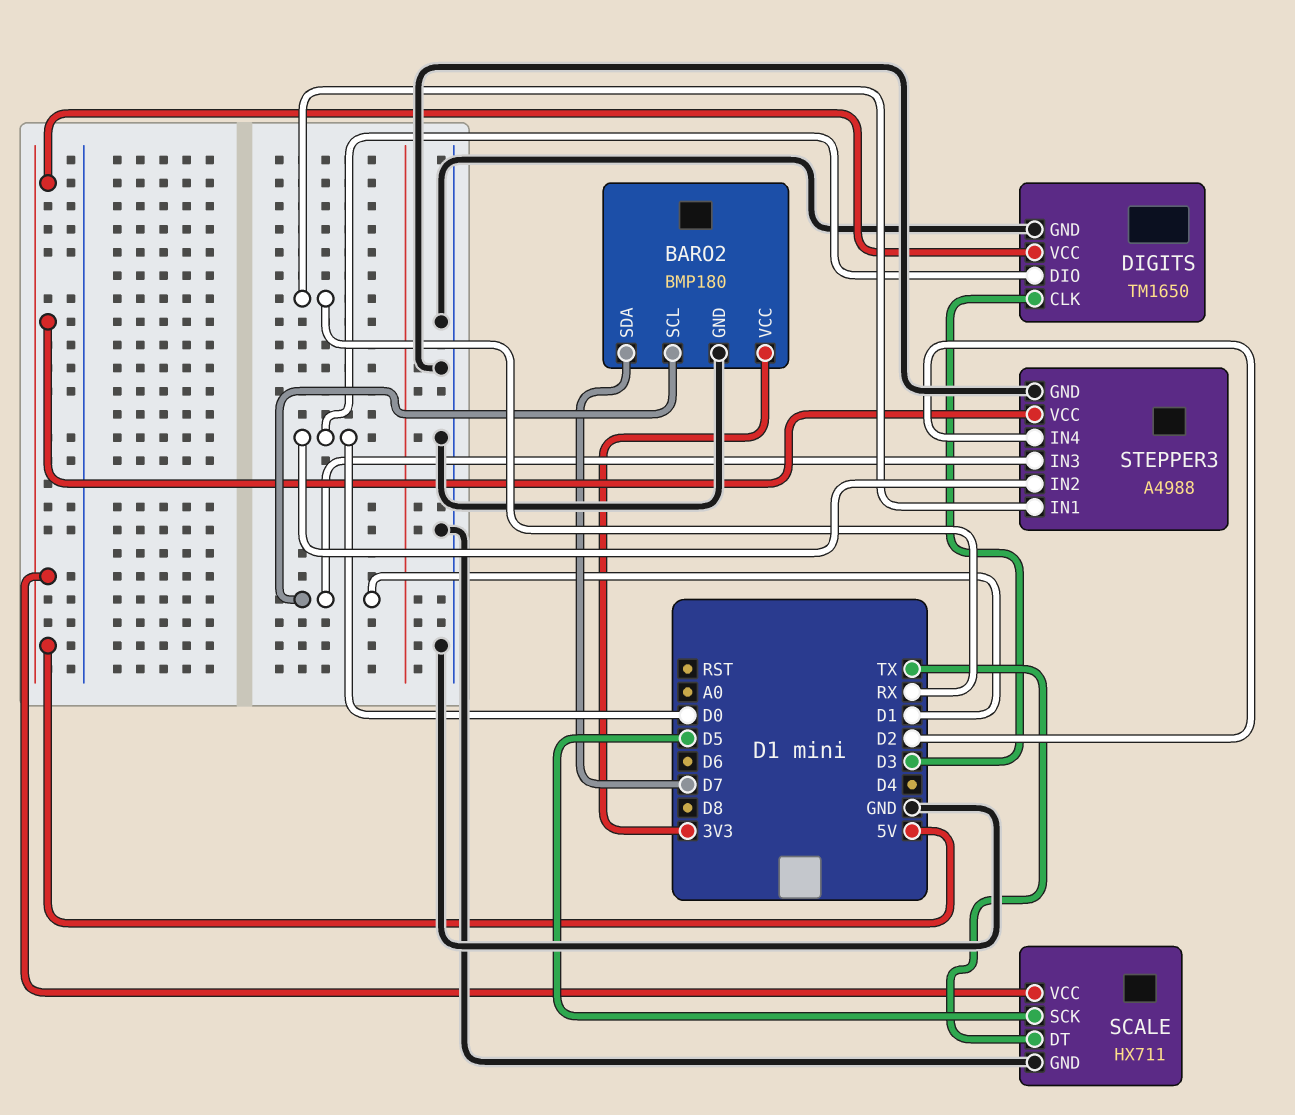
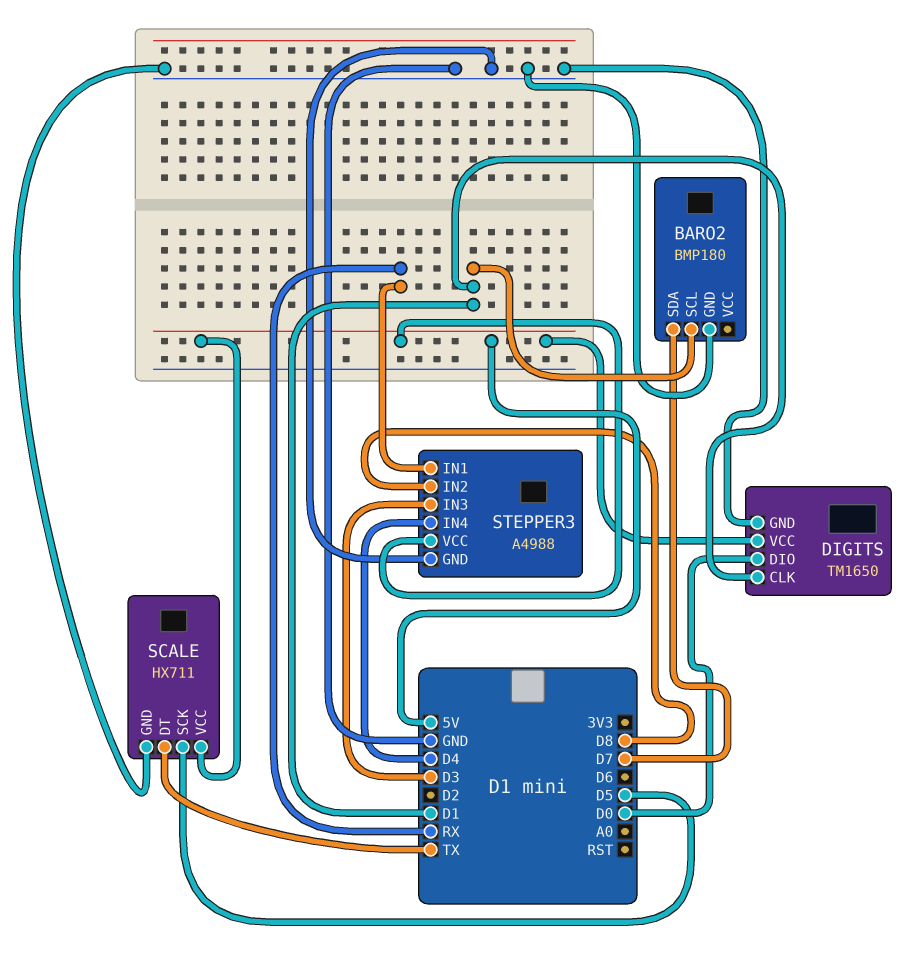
BARO2 pin VCC: 3V3 -> none
DIGITS pin CLK: D3 -> D1
STEPPER3 pin IN2: D0 -> D8
STEPPER3 pin IN3: D1 -> D3
STEPPER3 pin IN4: D2 -> D4

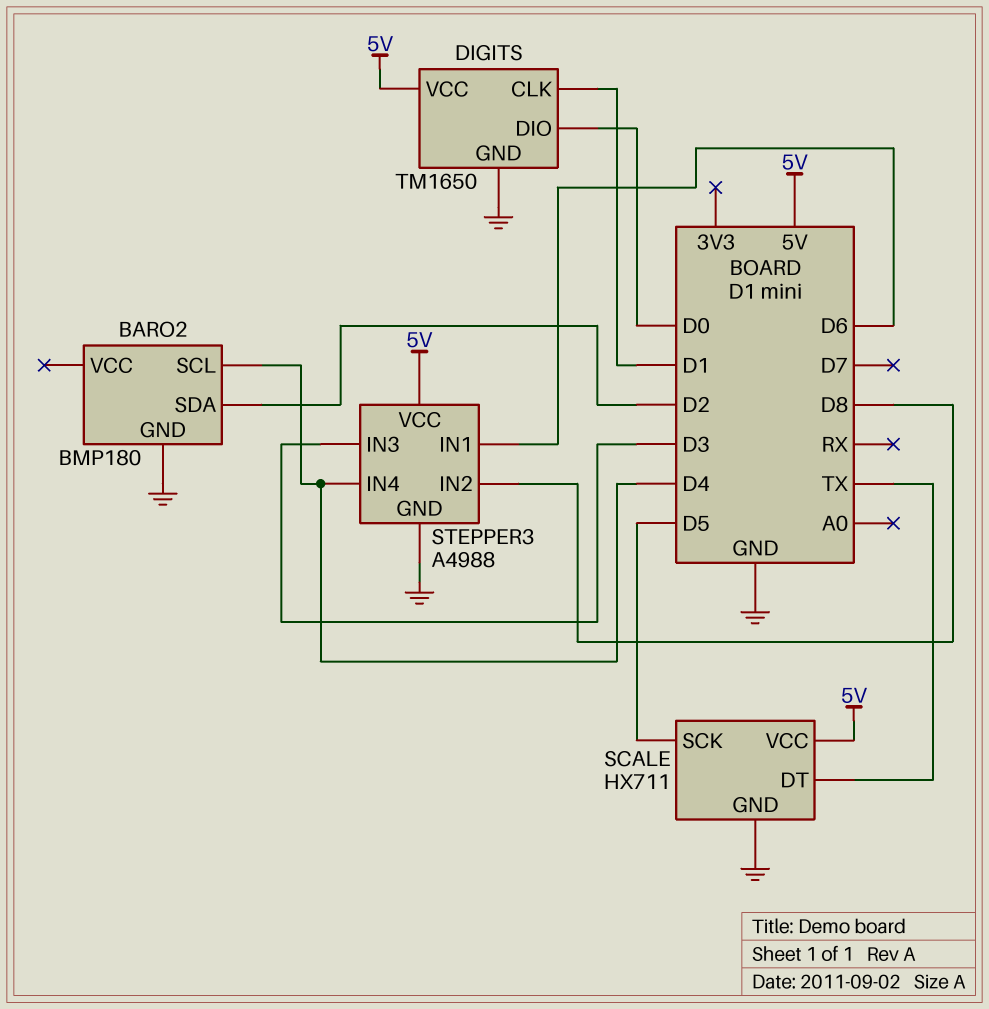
BARO2 pin SCL: D1 -> D4
BARO2 pin SDA: D7 -> D2
STEPPER3 pin IN1: RX -> D6

